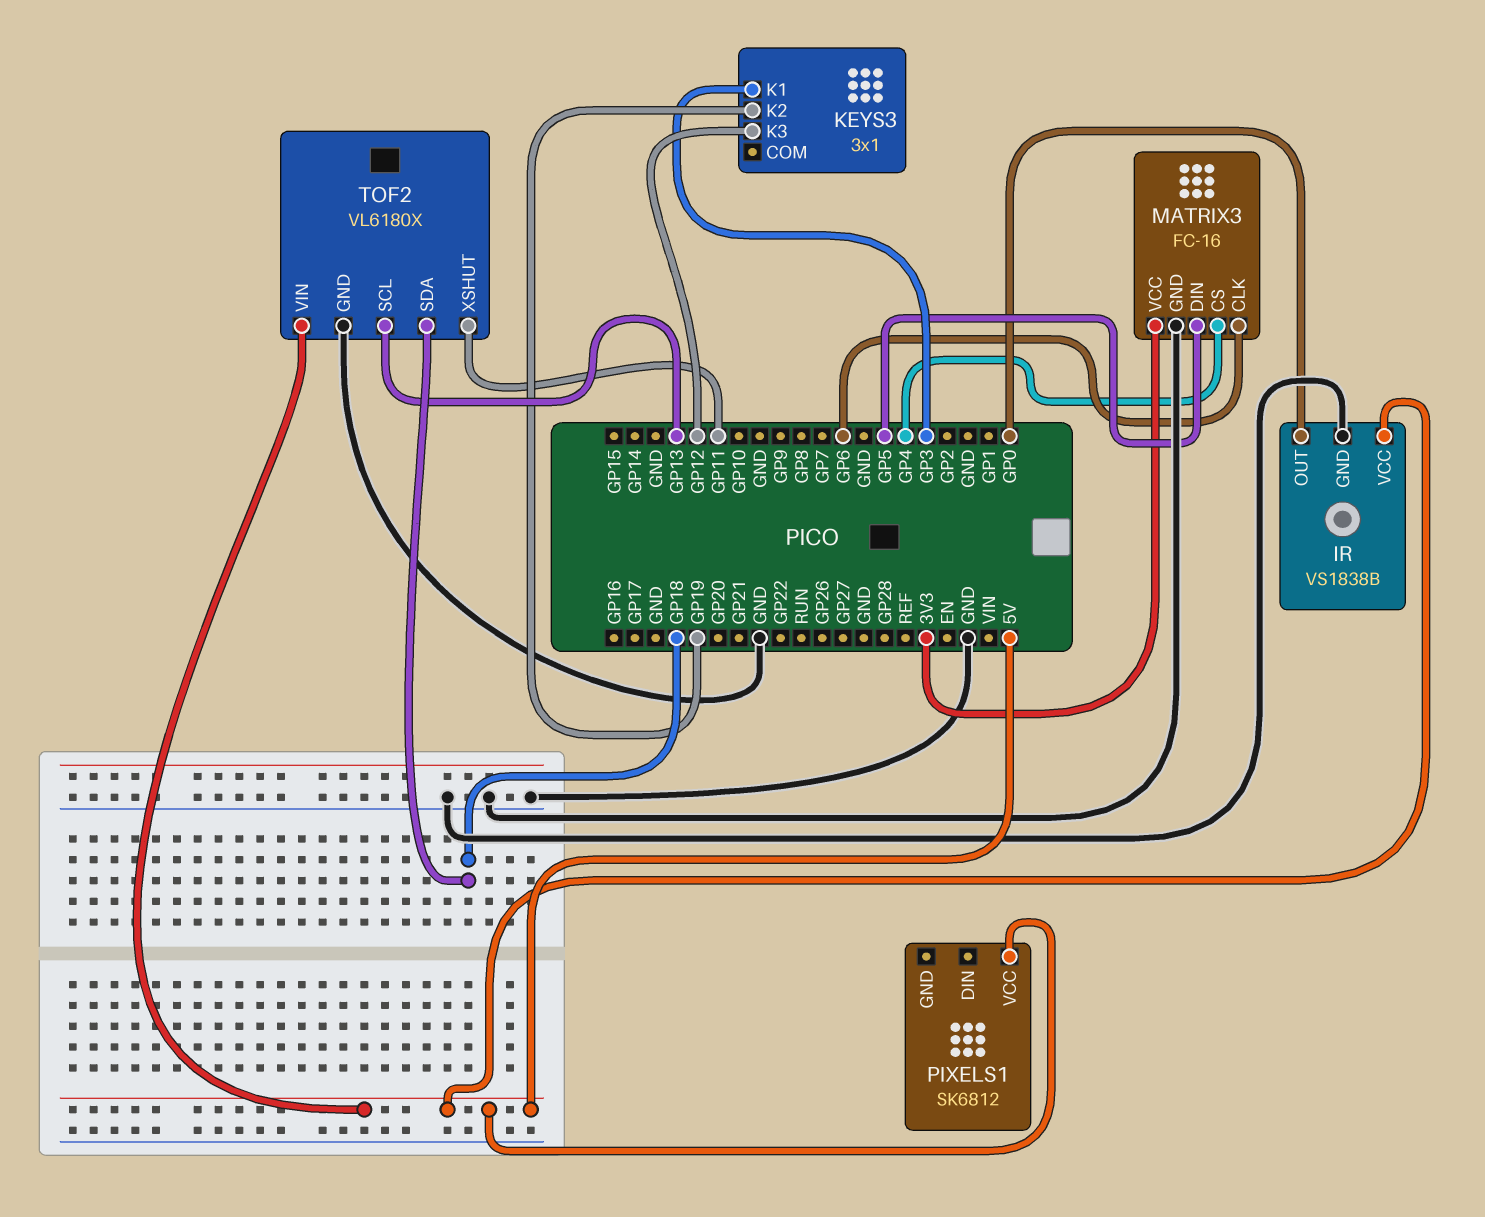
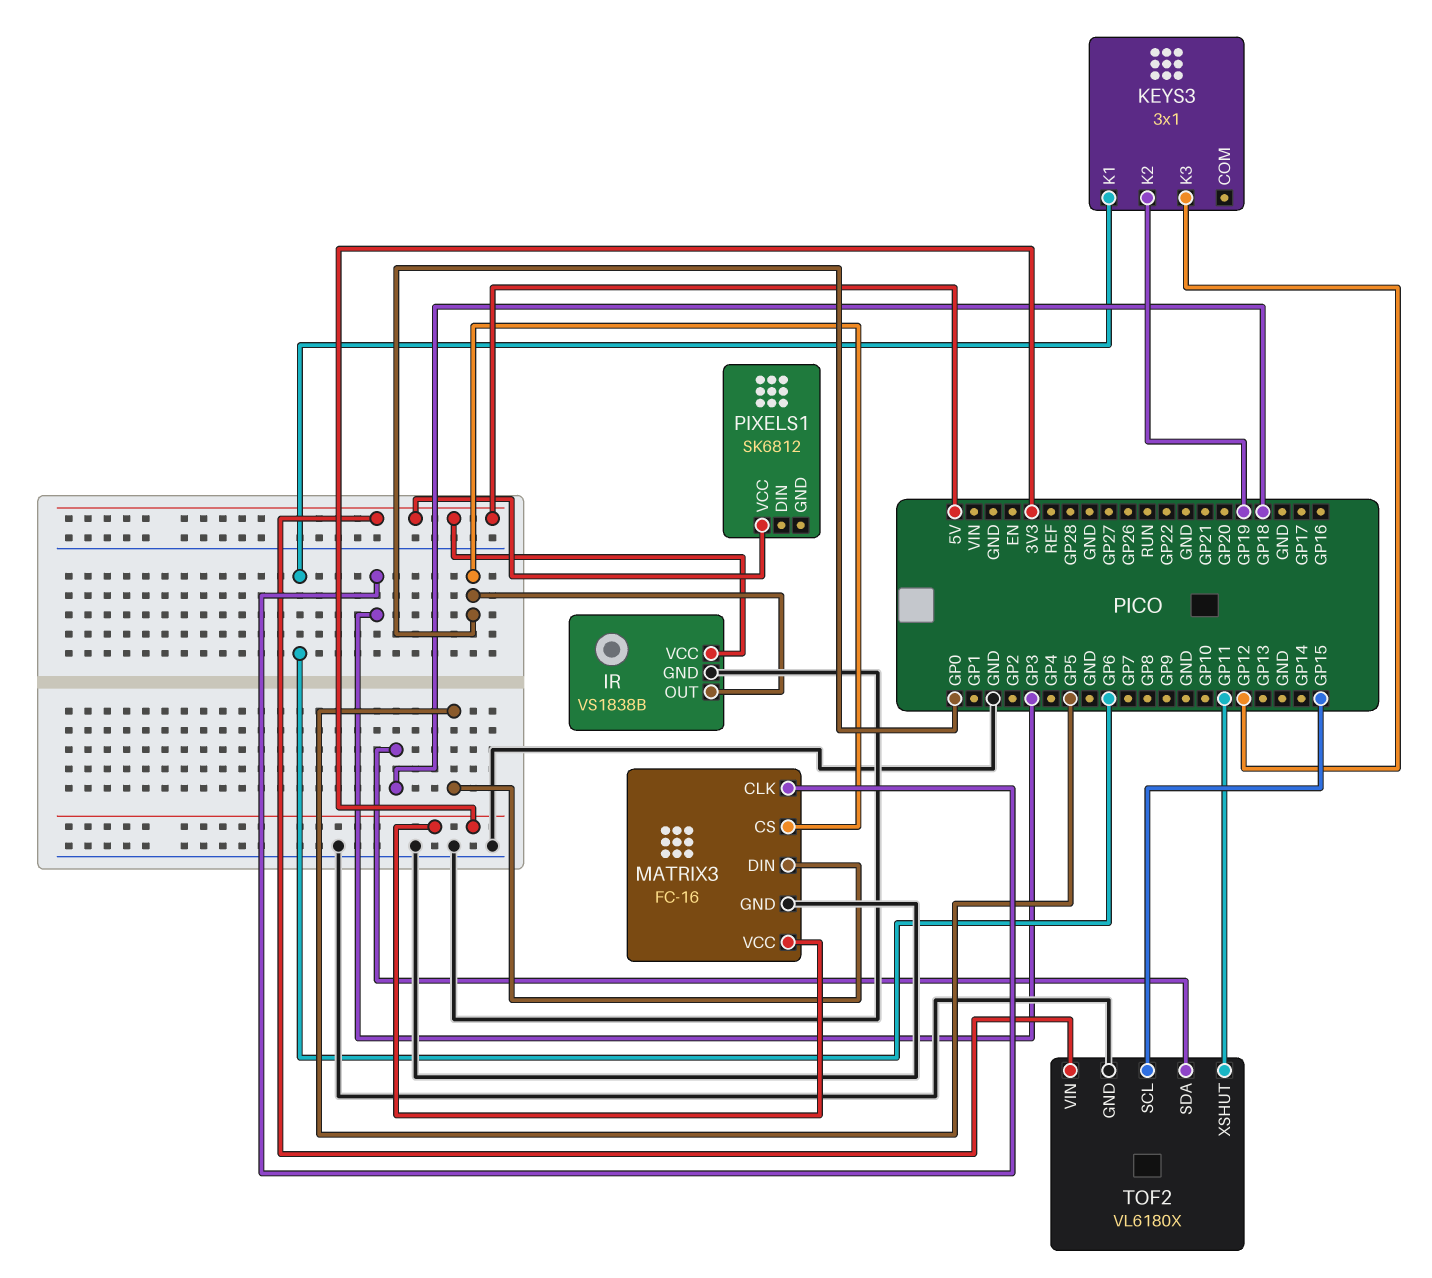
KEYS3 pin K1: GP3 -> GP6
MATRIX3 pin CLK: GP6 -> GP3
MATRIX3 pin CS: GP4 -> GP0
TOF2 pin SCL: GP13 -> GP15

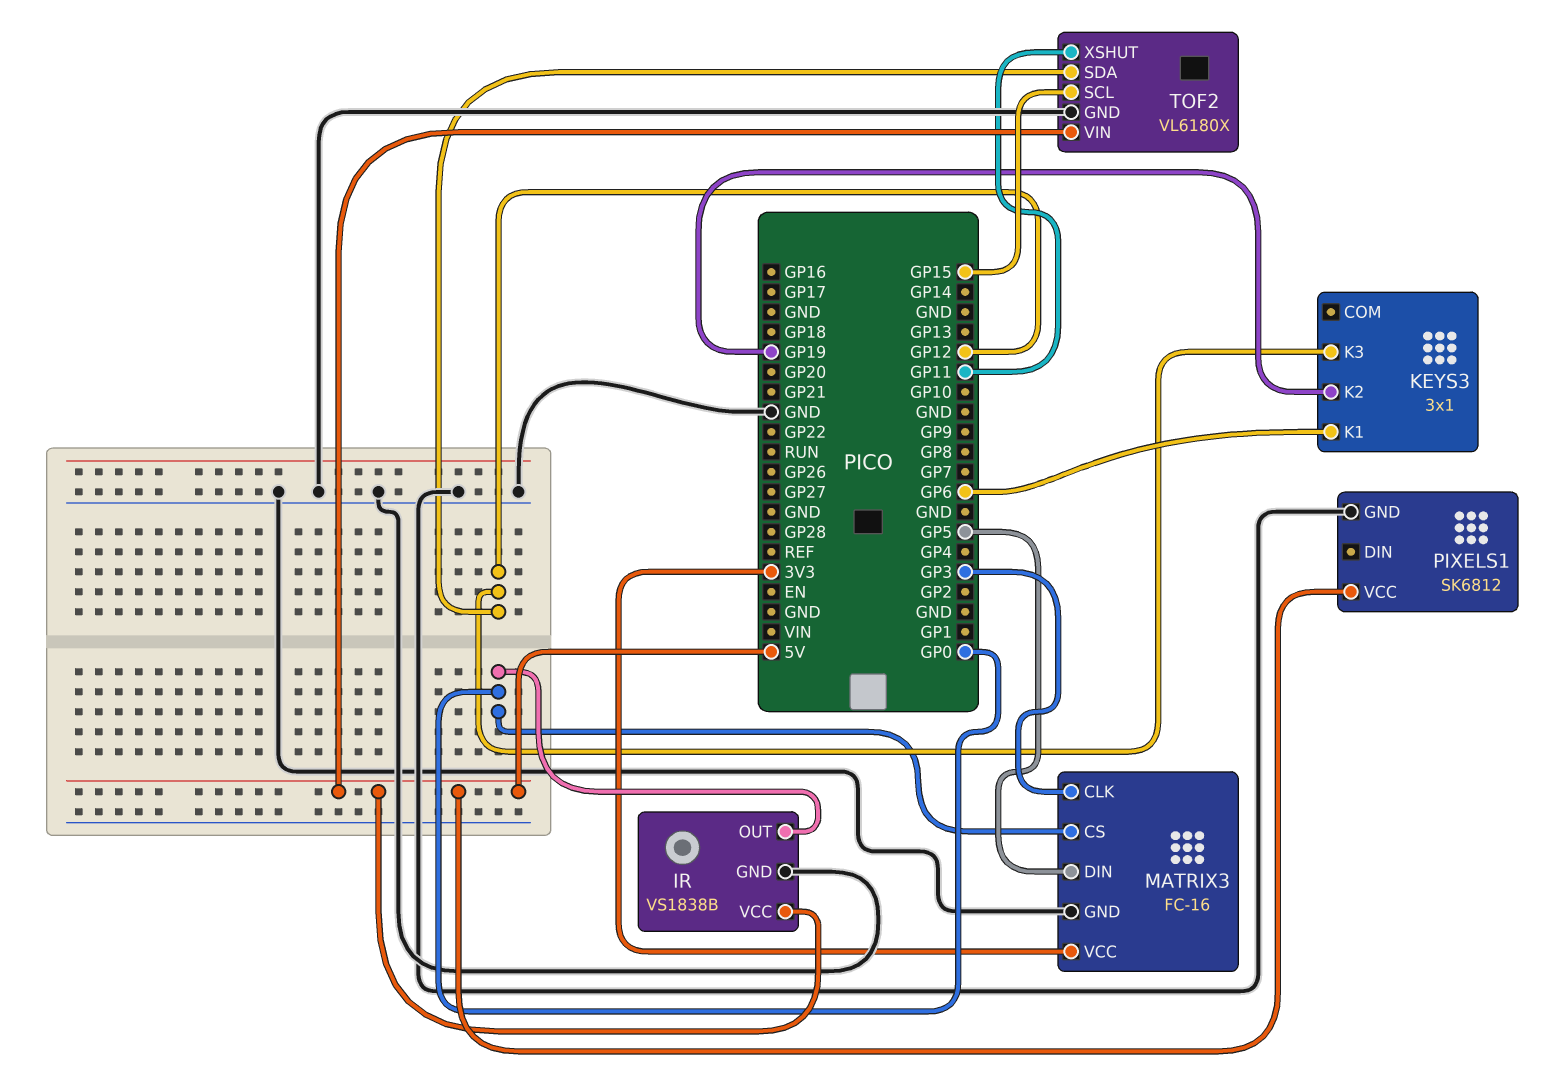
PIXELS1 pin GND: none -> GND
TOF2 pin SDA: GP18 -> GP12

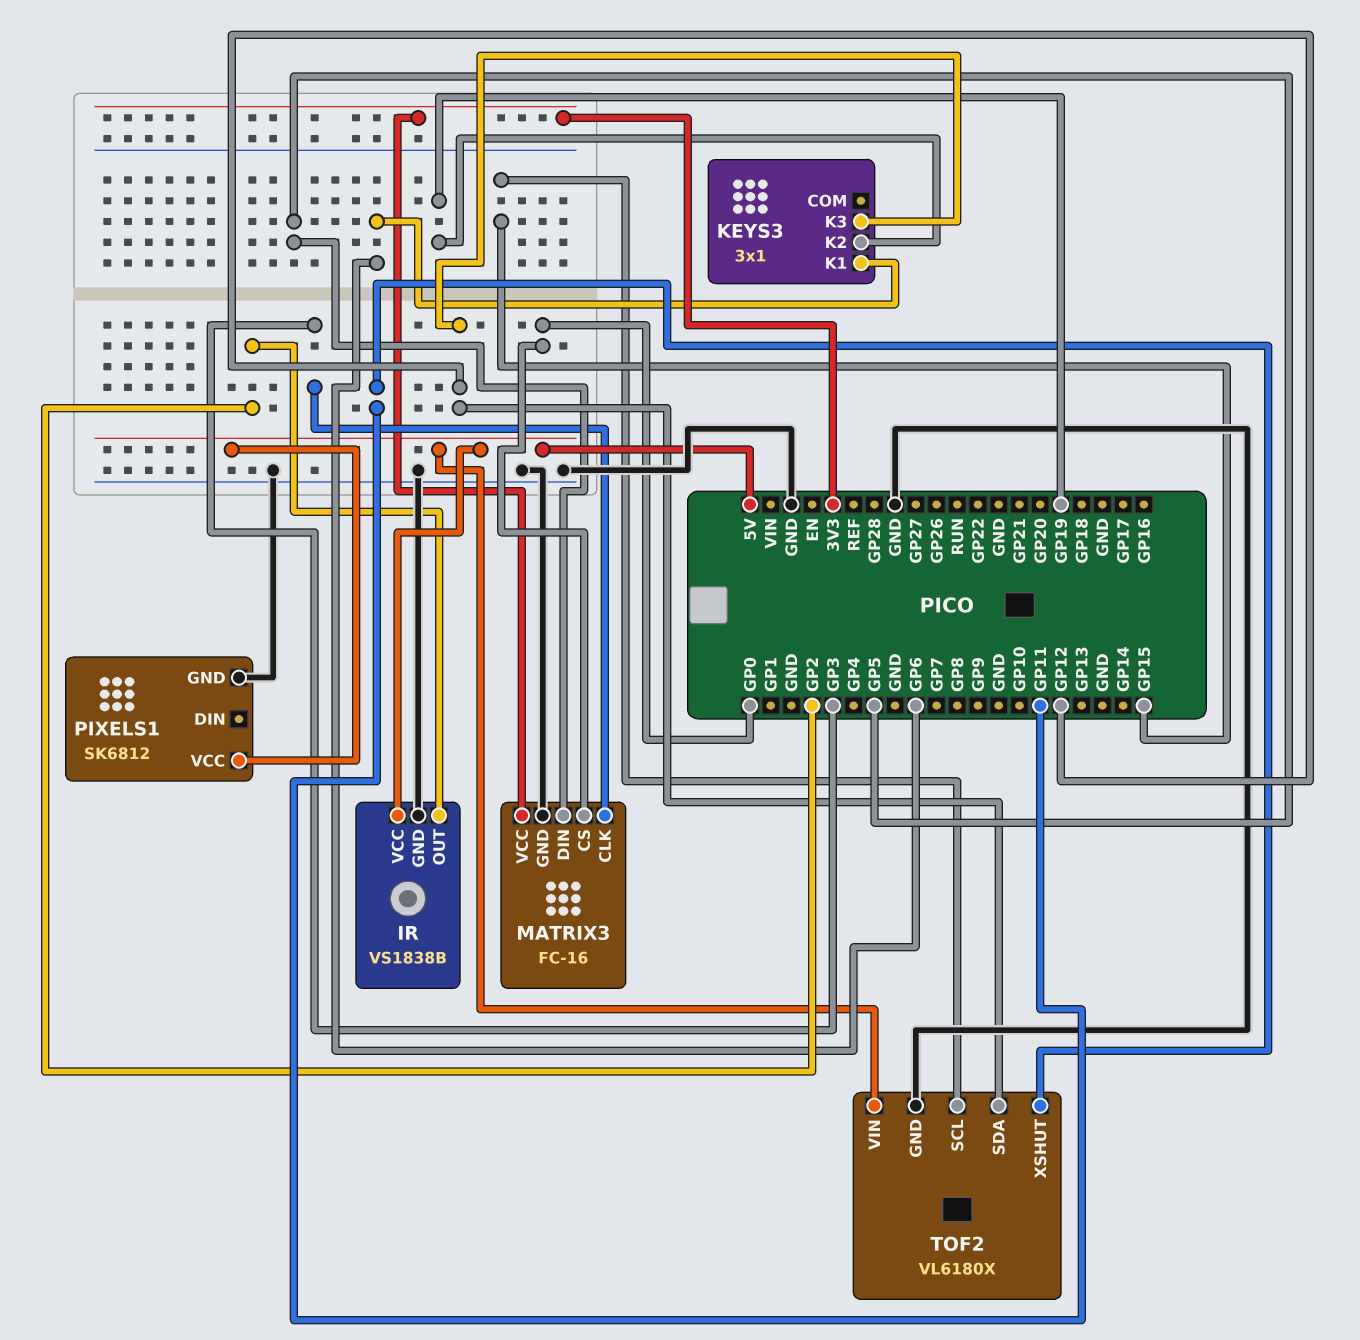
IR pin OUT: GP0 -> GP2

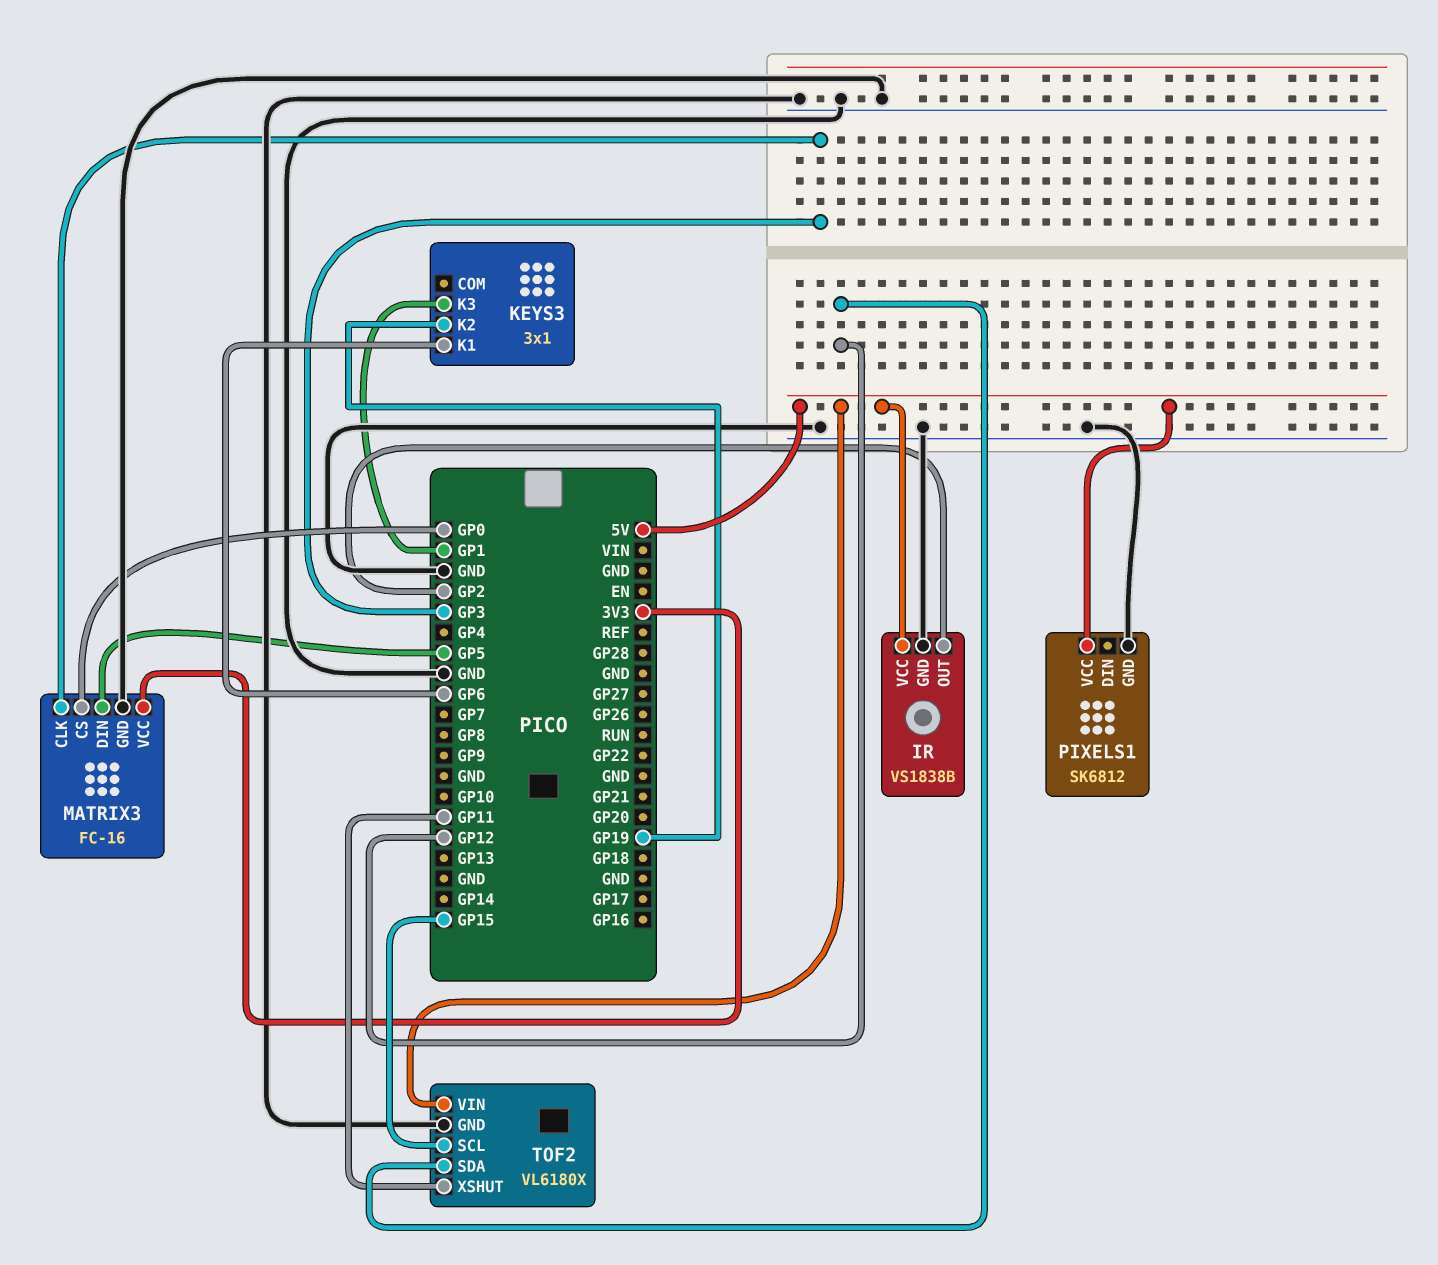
KEYS3 pin K3: GP12 -> GP1

